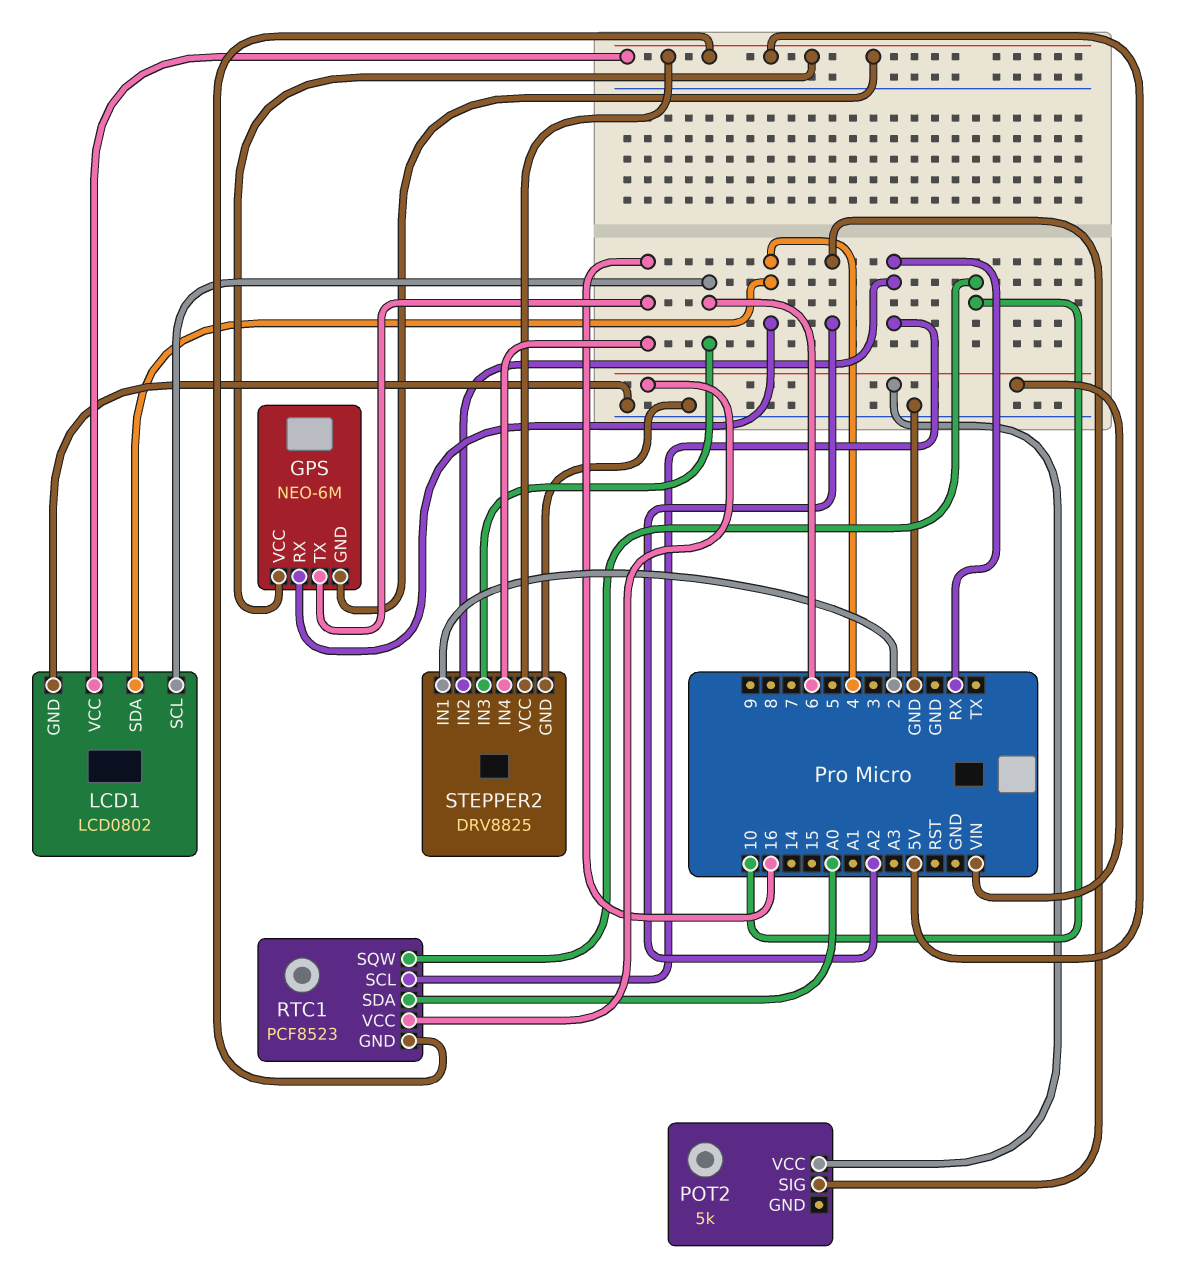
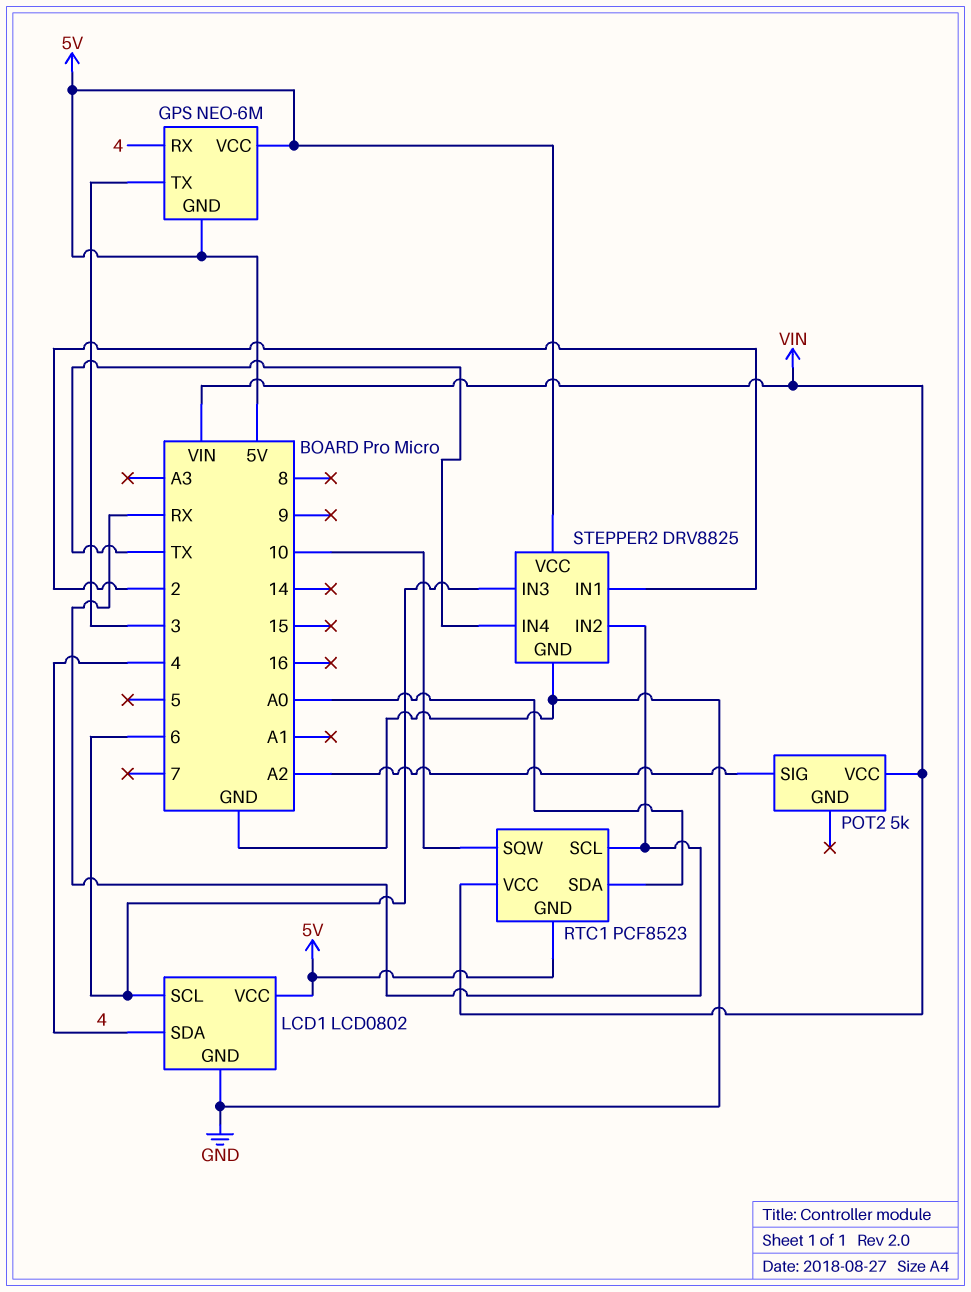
GPS pin TX: 16 -> 3
STEPPER2 pin IN4: 16 -> TX

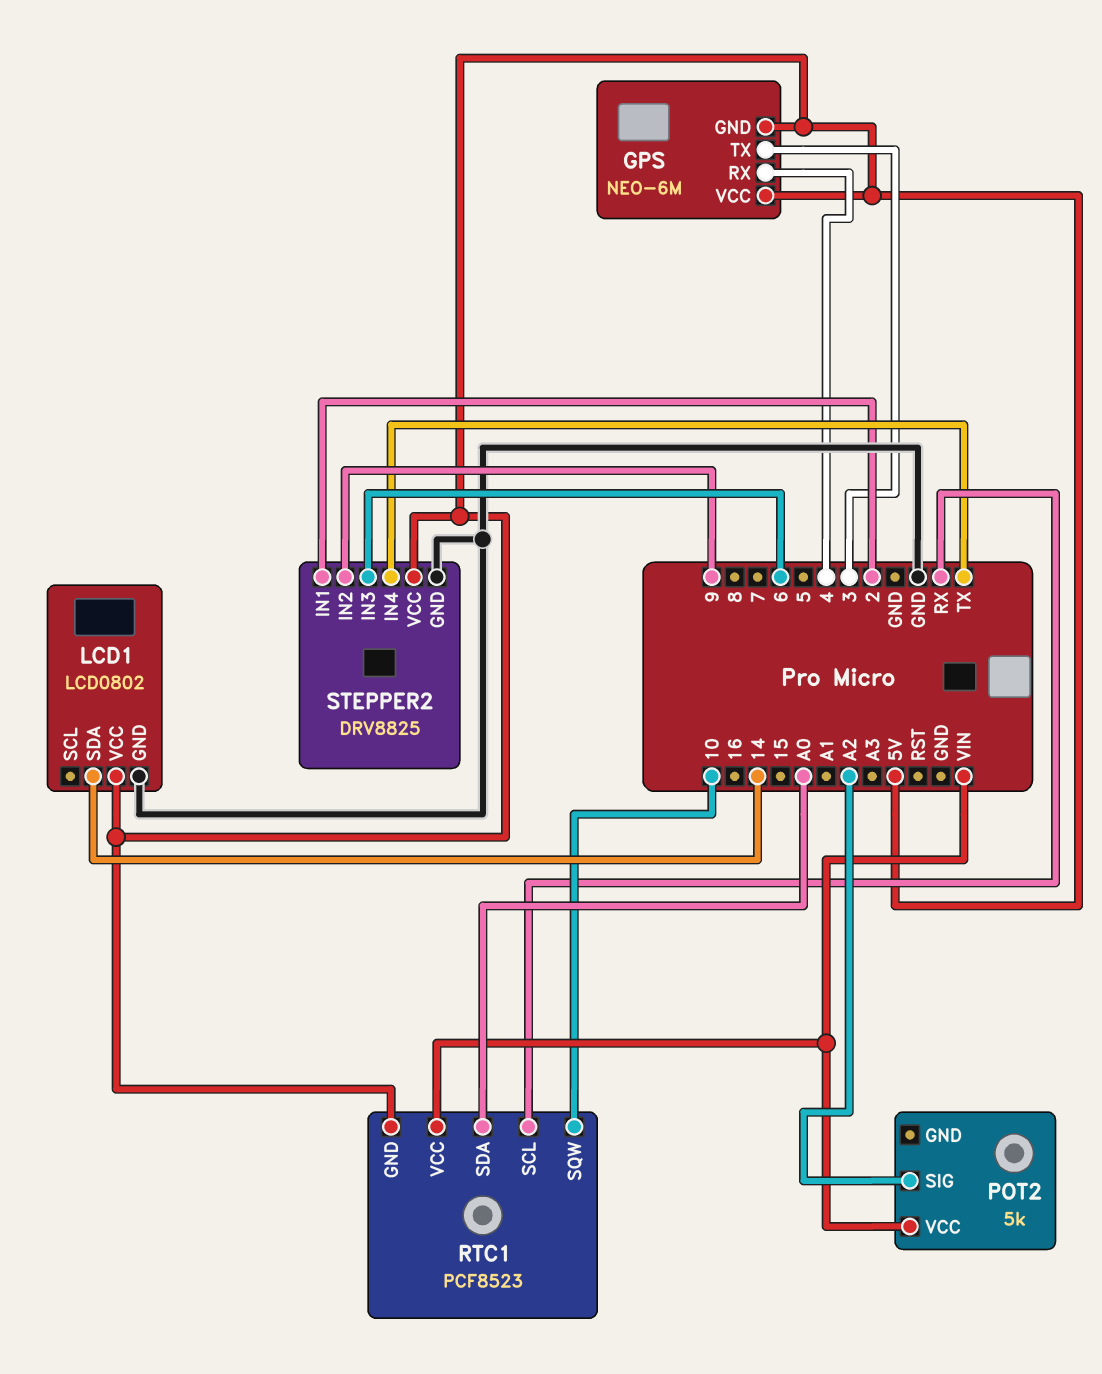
LCD1 pin SCL: 6 -> none
LCD1 pin SDA: 4 -> 14
STEPPER2 pin IN2: RX -> 9

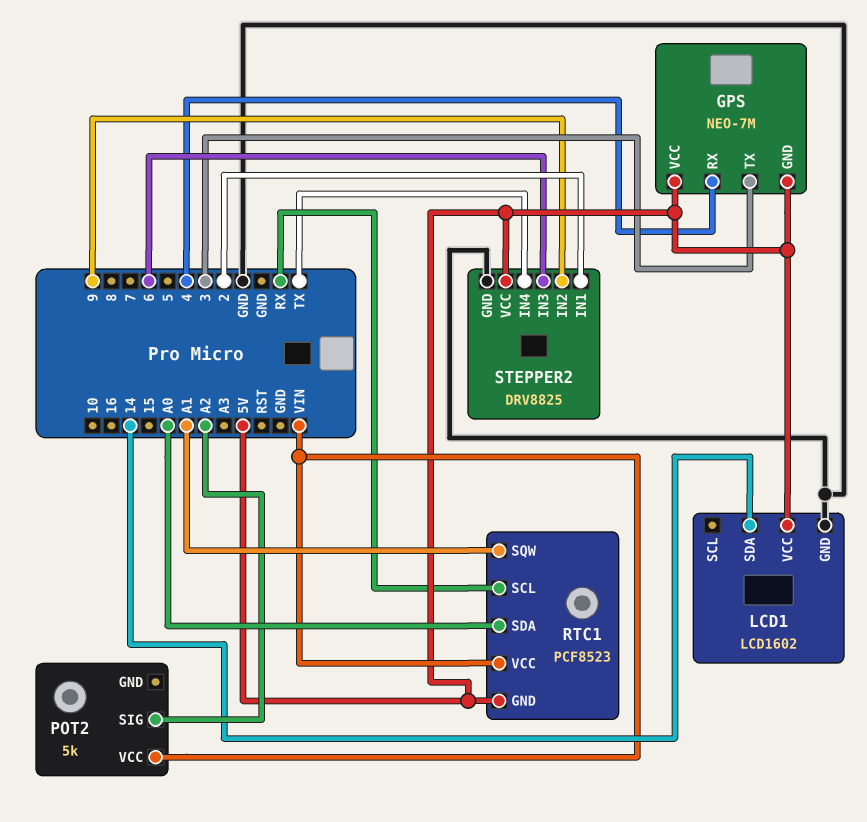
GPS: NEO-6M -> NEO-7M
LCD1: LCD0802 -> LCD1602
RTC1 pin SQW: 10 -> A1

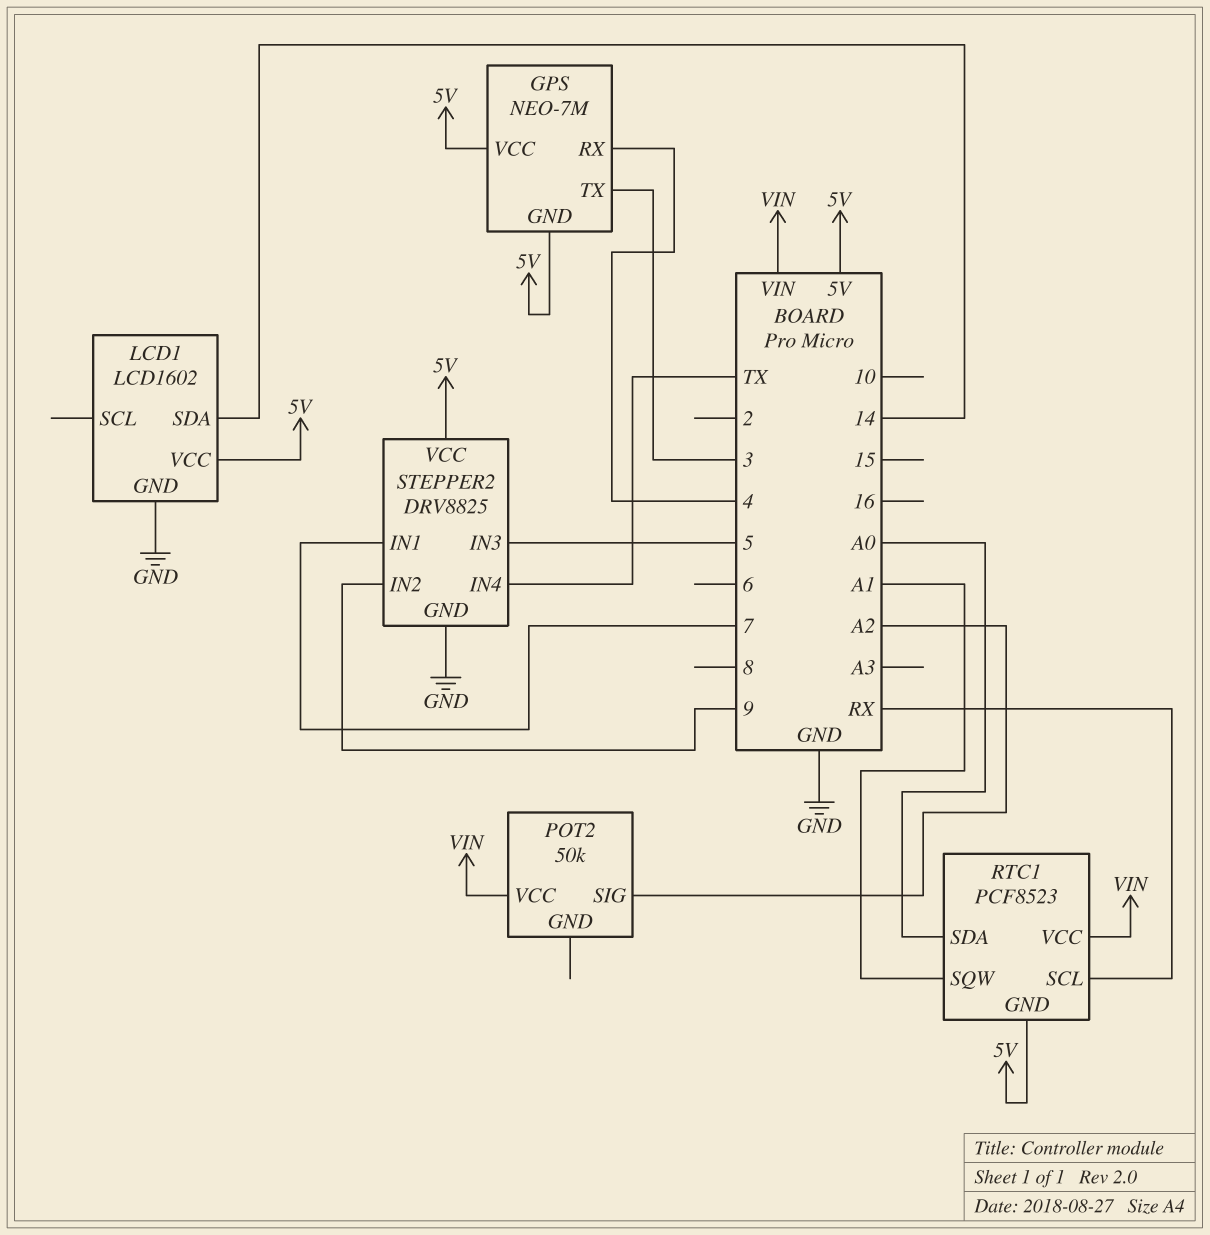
POT2: 5k -> 50k
STEPPER2 pin IN1: 2 -> 7
STEPPER2 pin IN3: 6 -> 5

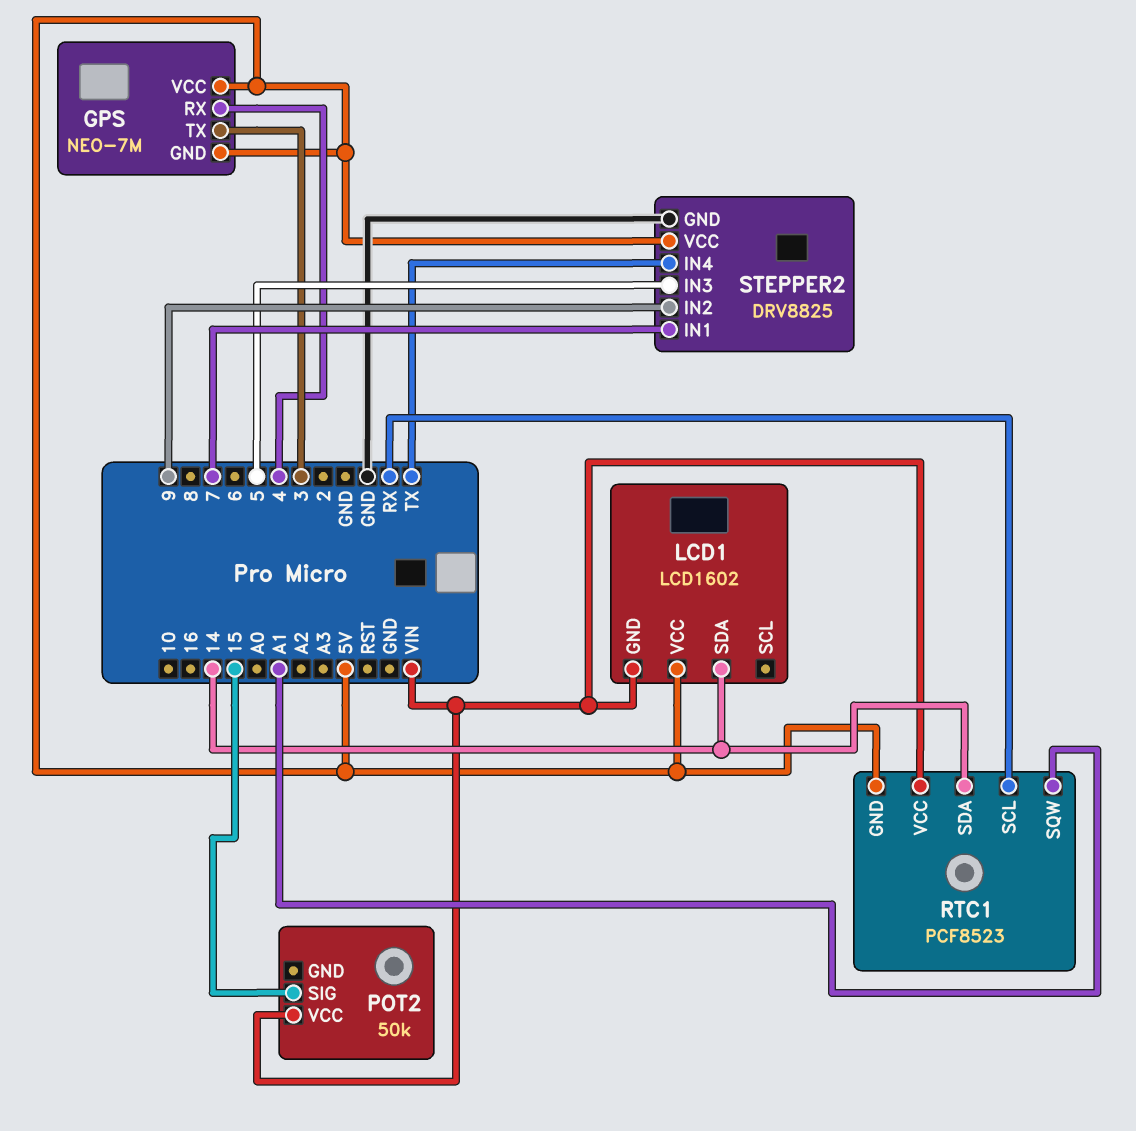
LCD1 pin GND: GND -> VIN
POT2 pin SIG: A2 -> 15
RTC1 pin SDA: A0 -> 14

